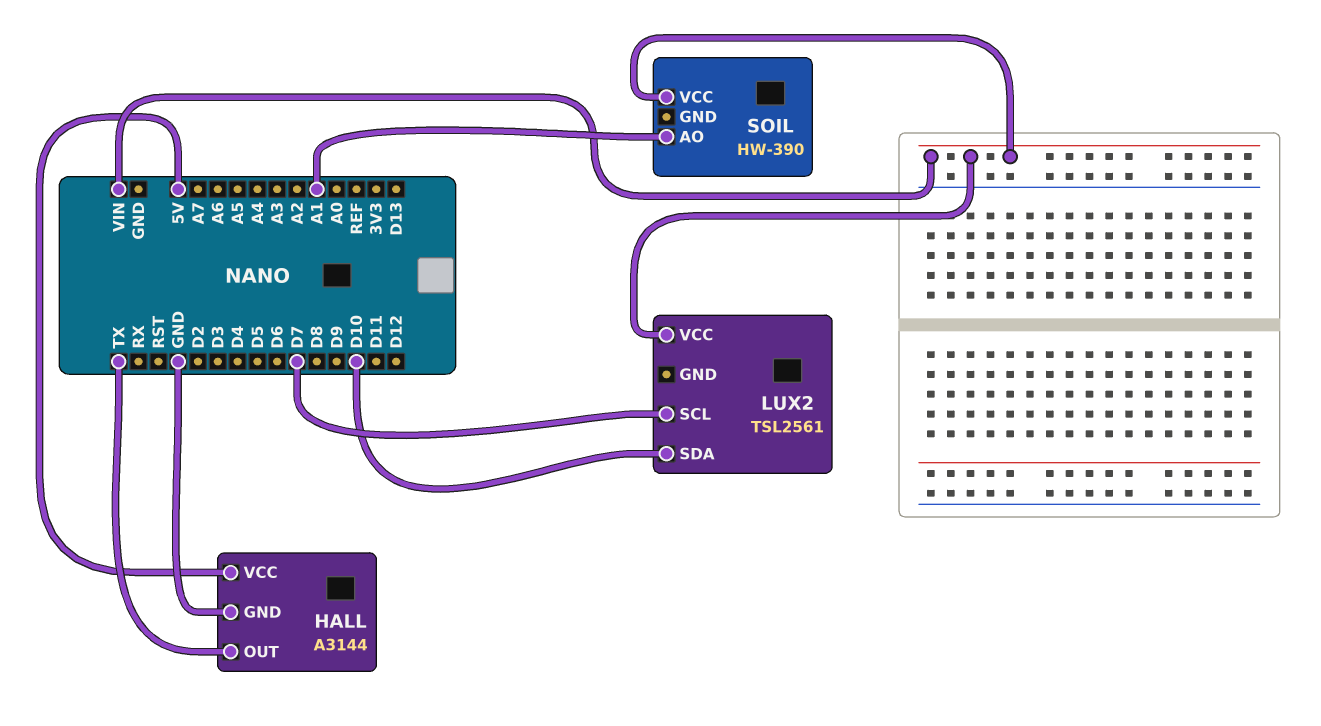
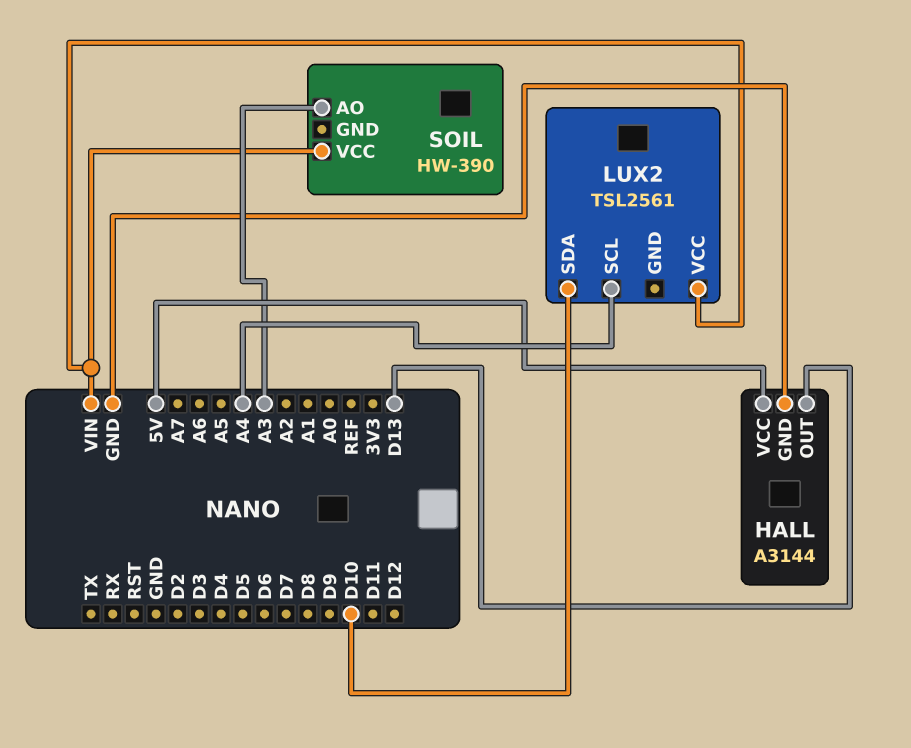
HALL pin OUT: TX -> D13
LUX2 pin SCL: D7 -> A4
SOIL pin AO: A1 -> A3

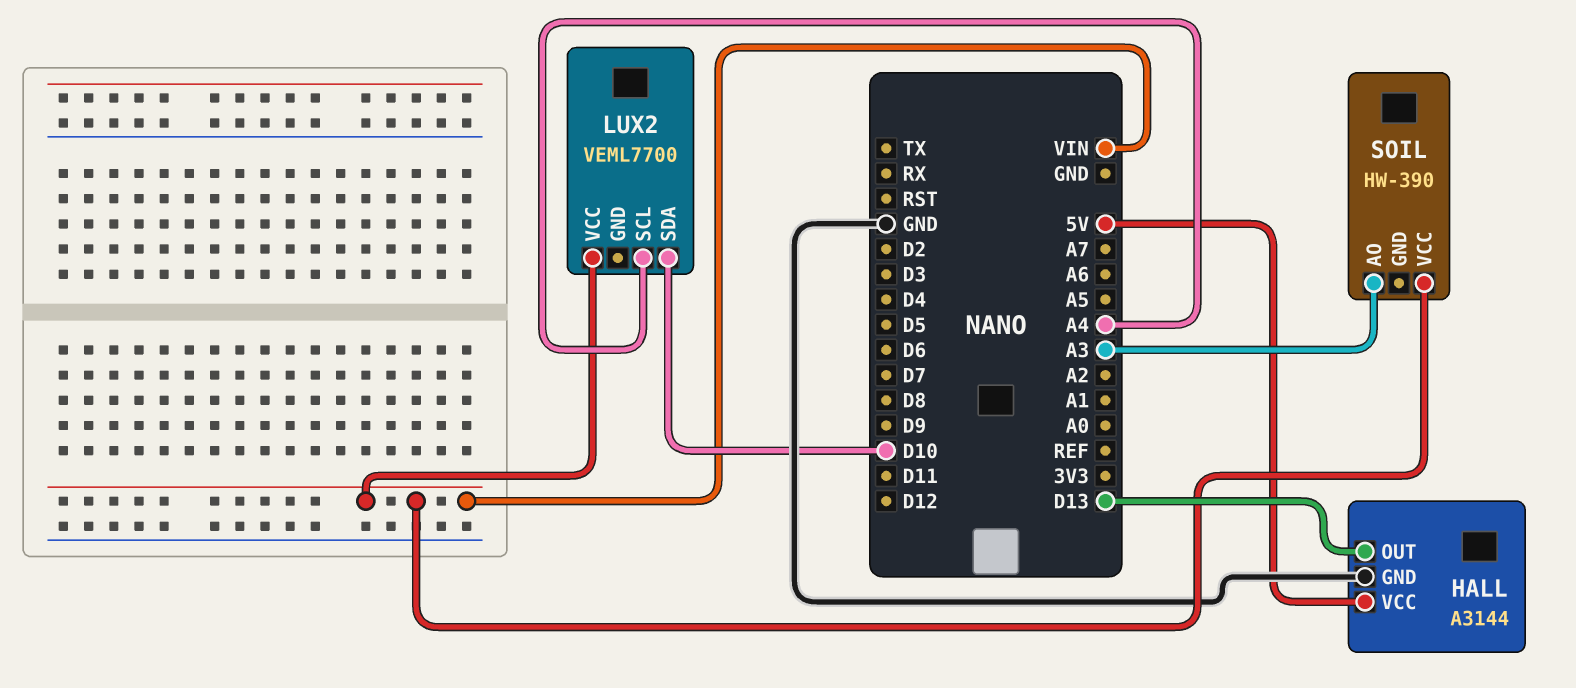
LUX2: TSL2561 -> VEML7700

